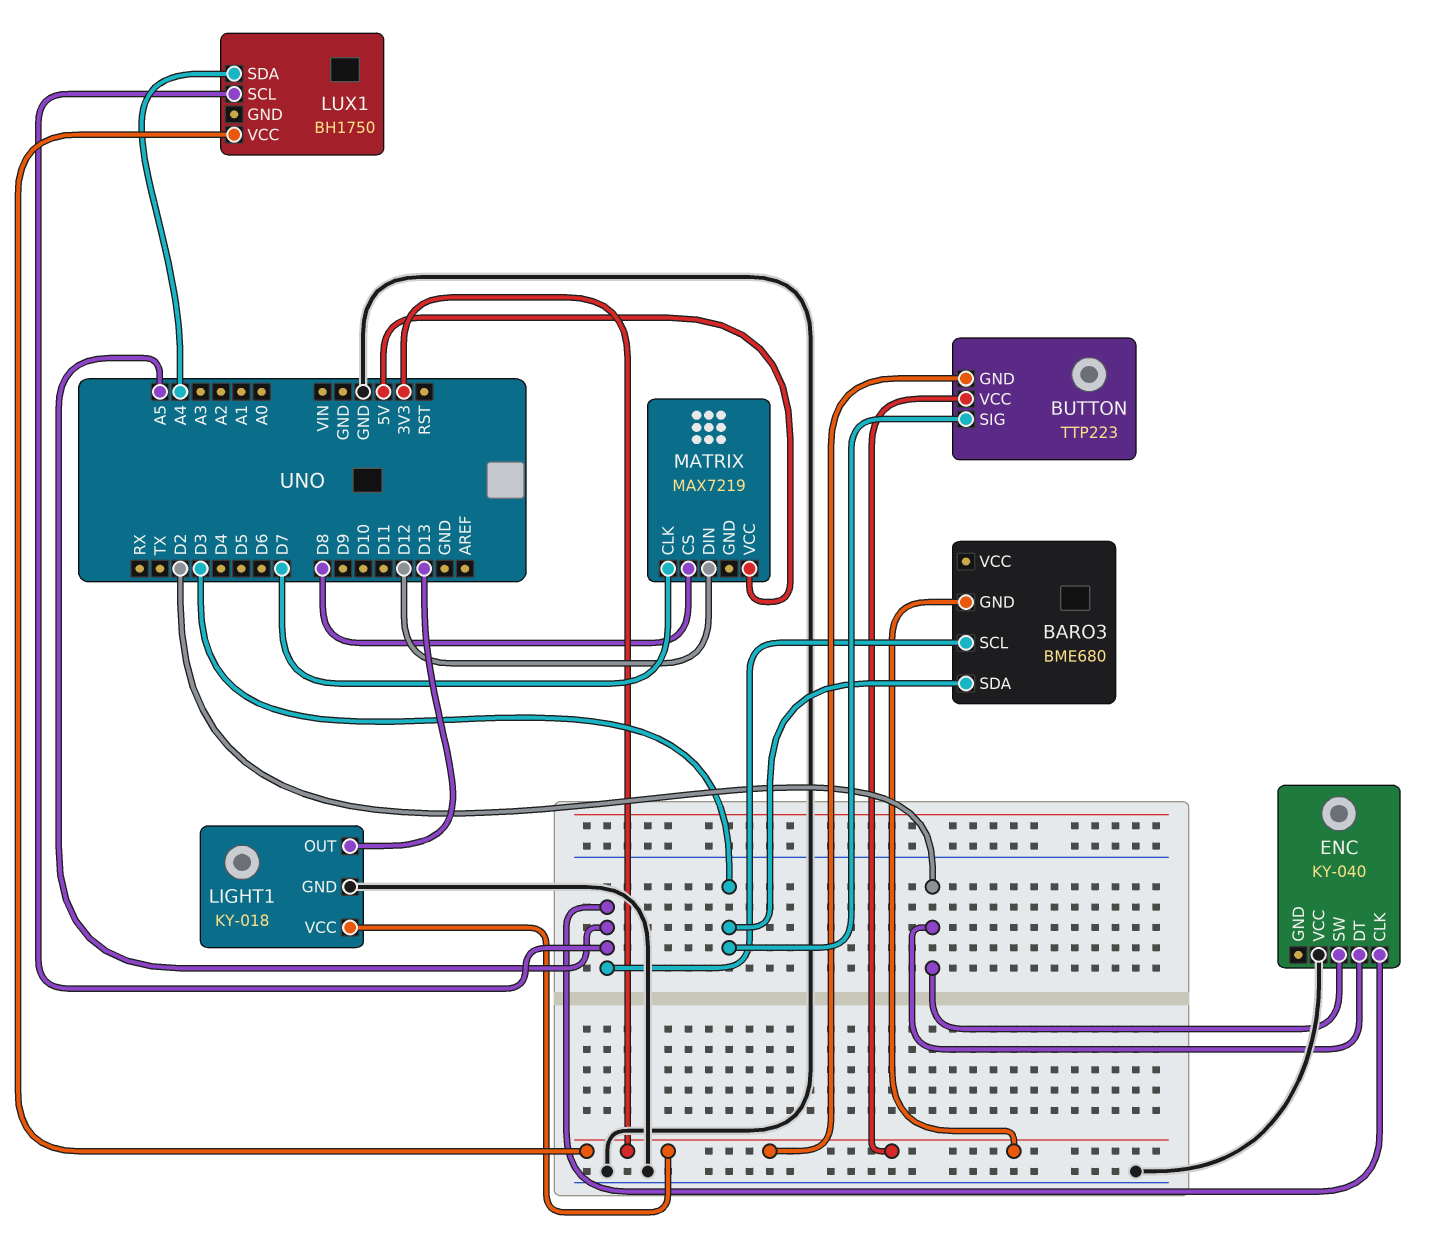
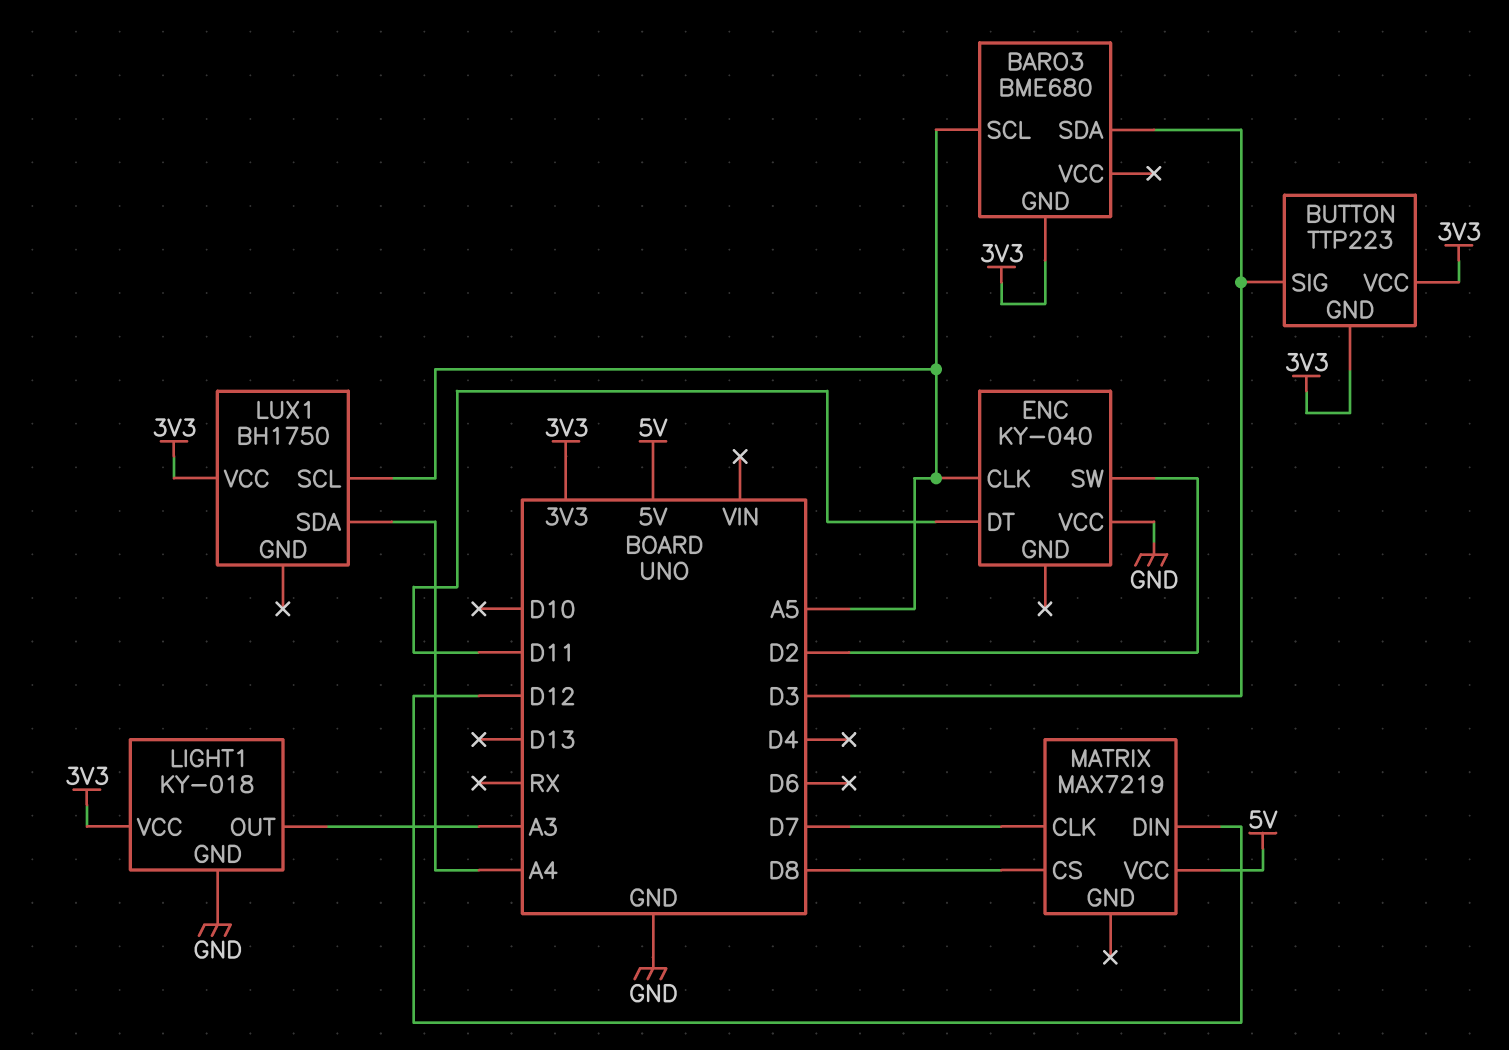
ENC pin DT: D2 -> D11
LIGHT1 pin OUT: D13 -> A3

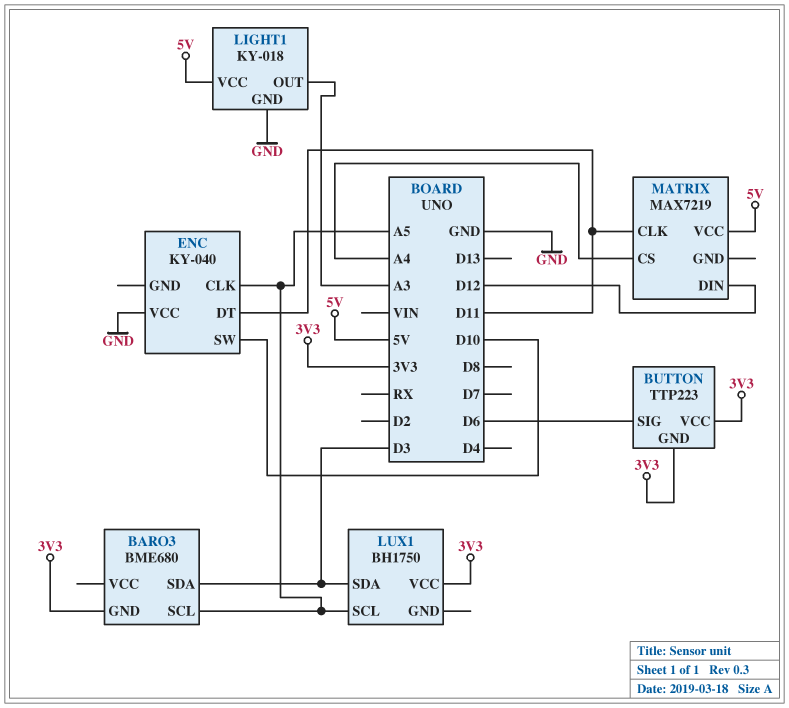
BUTTON pin SIG: D3 -> D6
ENC pin SW: D2 -> D10
LIGHT1 pin VCC: 3V3 -> 5V
LUX1 pin SDA: A4 -> D3
MATRIX pin CLK: D7 -> D11
MATRIX pin CS: D8 -> A4

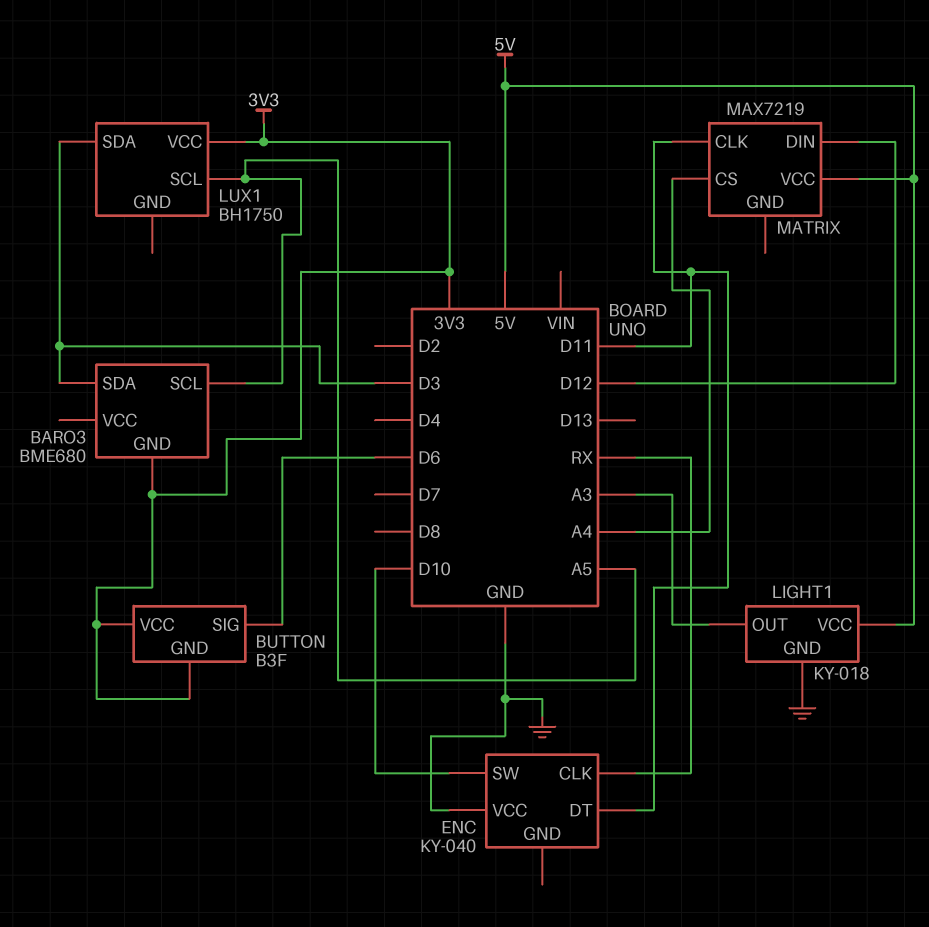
BUTTON: TTP223 -> B3F
ENC pin CLK: A5 -> RX

